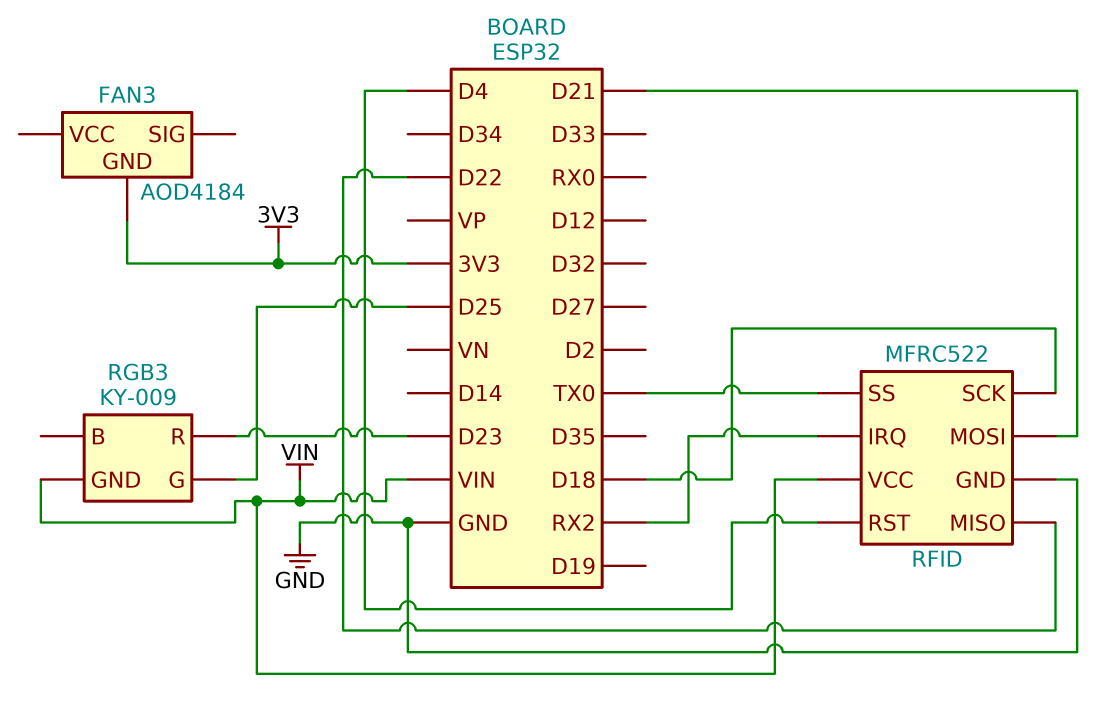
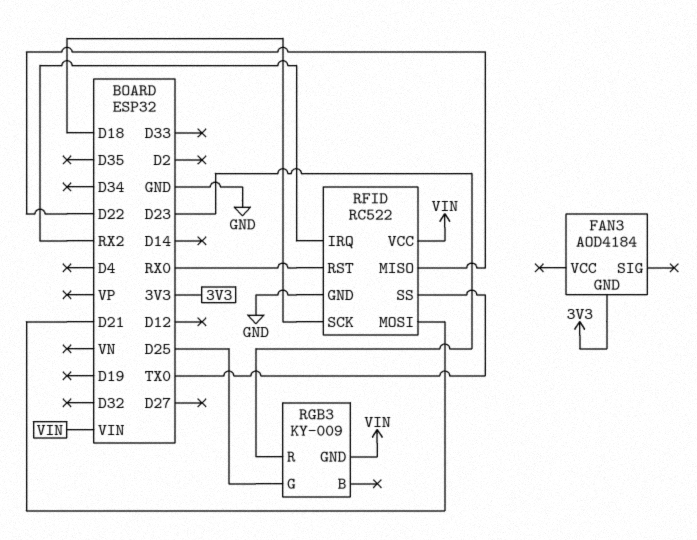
RFID: MFRC522 -> RC522
RFID pin RST: D4 -> RX0

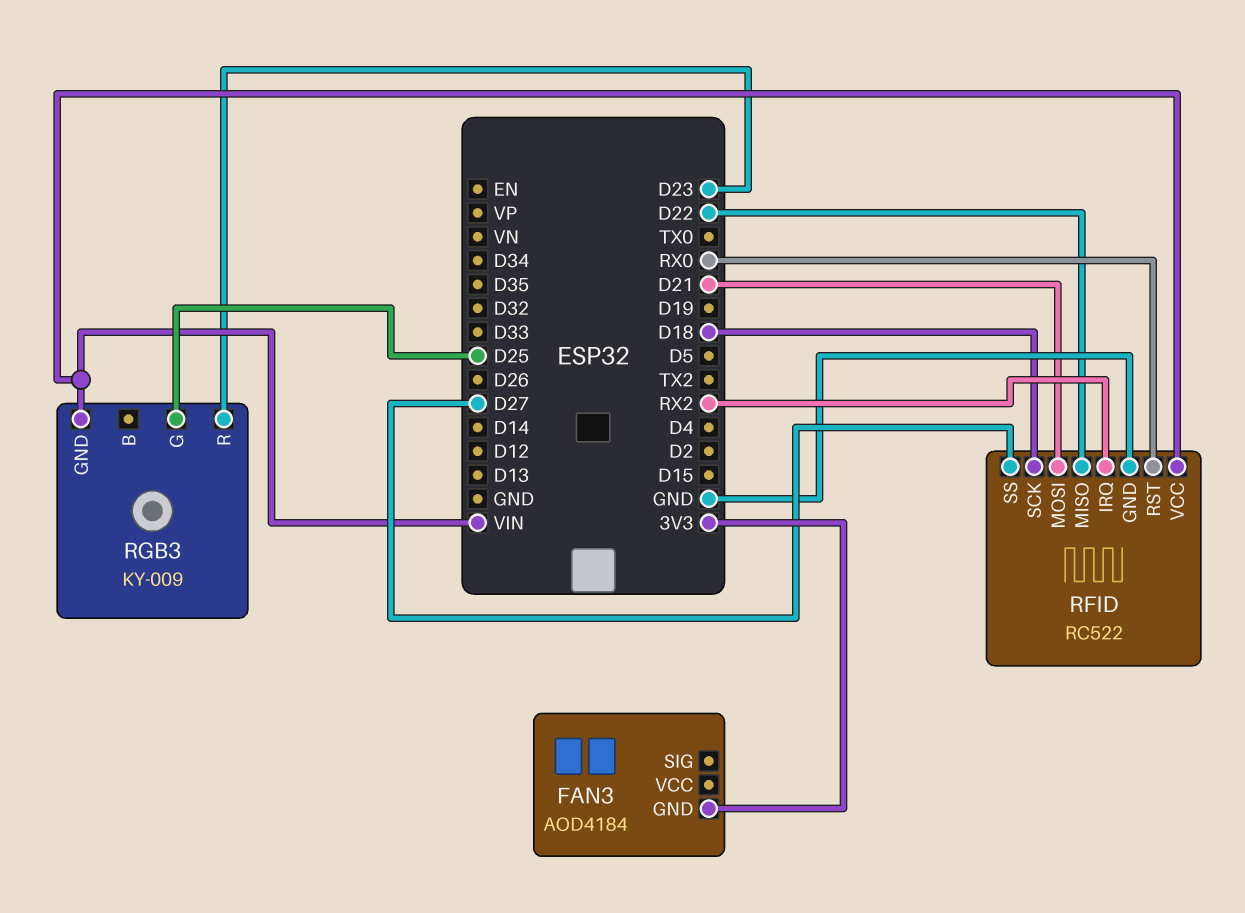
RFID pin SS: TX0 -> D27

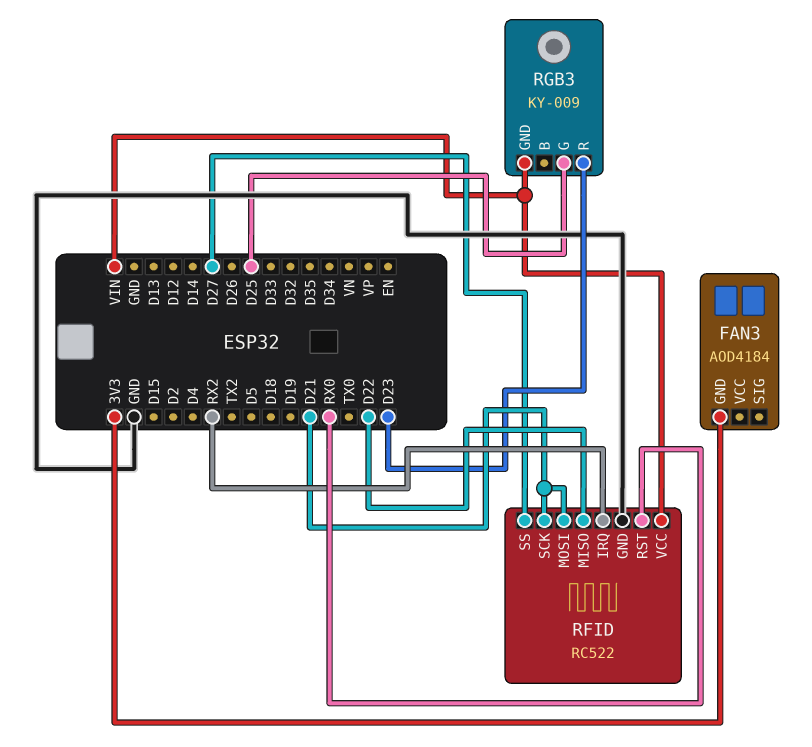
RFID pin SCK: D18 -> D21

